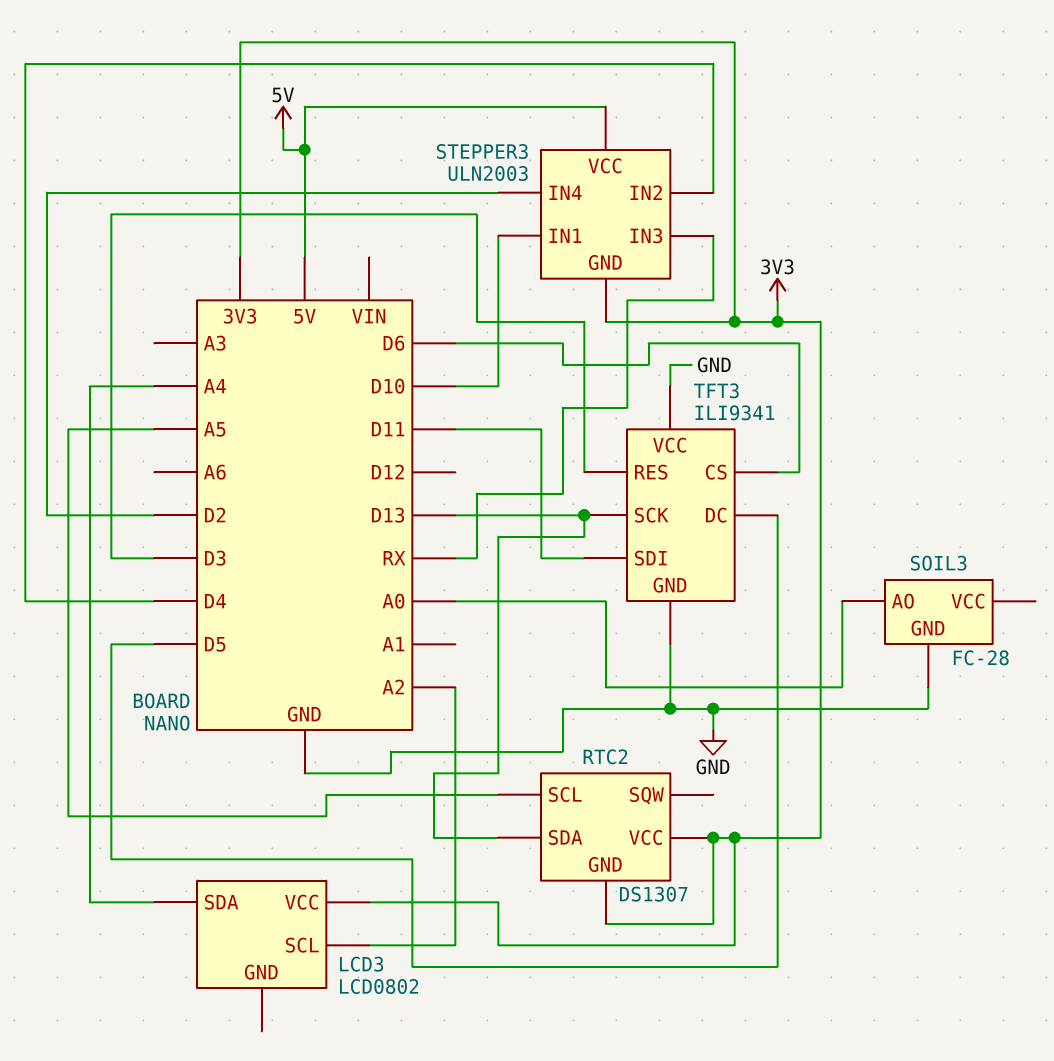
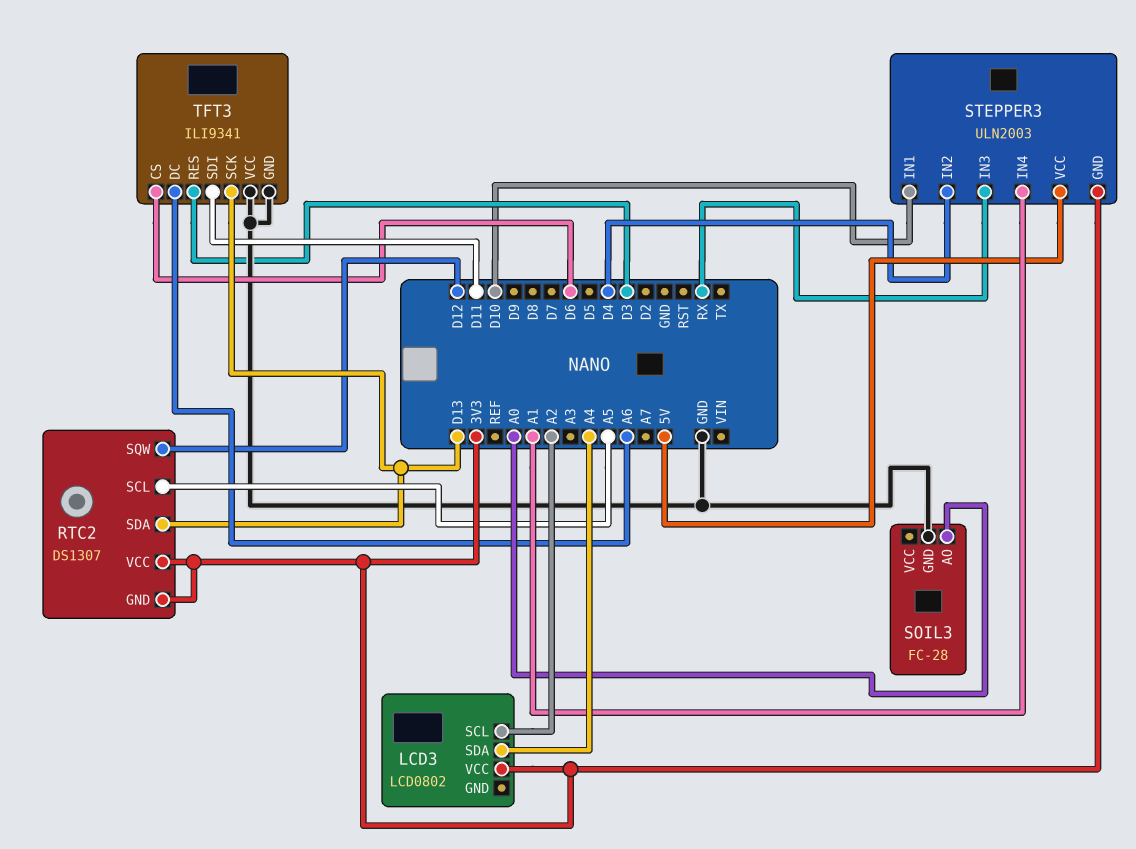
RTC2 pin SQW: none -> D12
STEPPER3 pin IN4: D2 -> A1
TFT3 pin DC: D5 -> A6

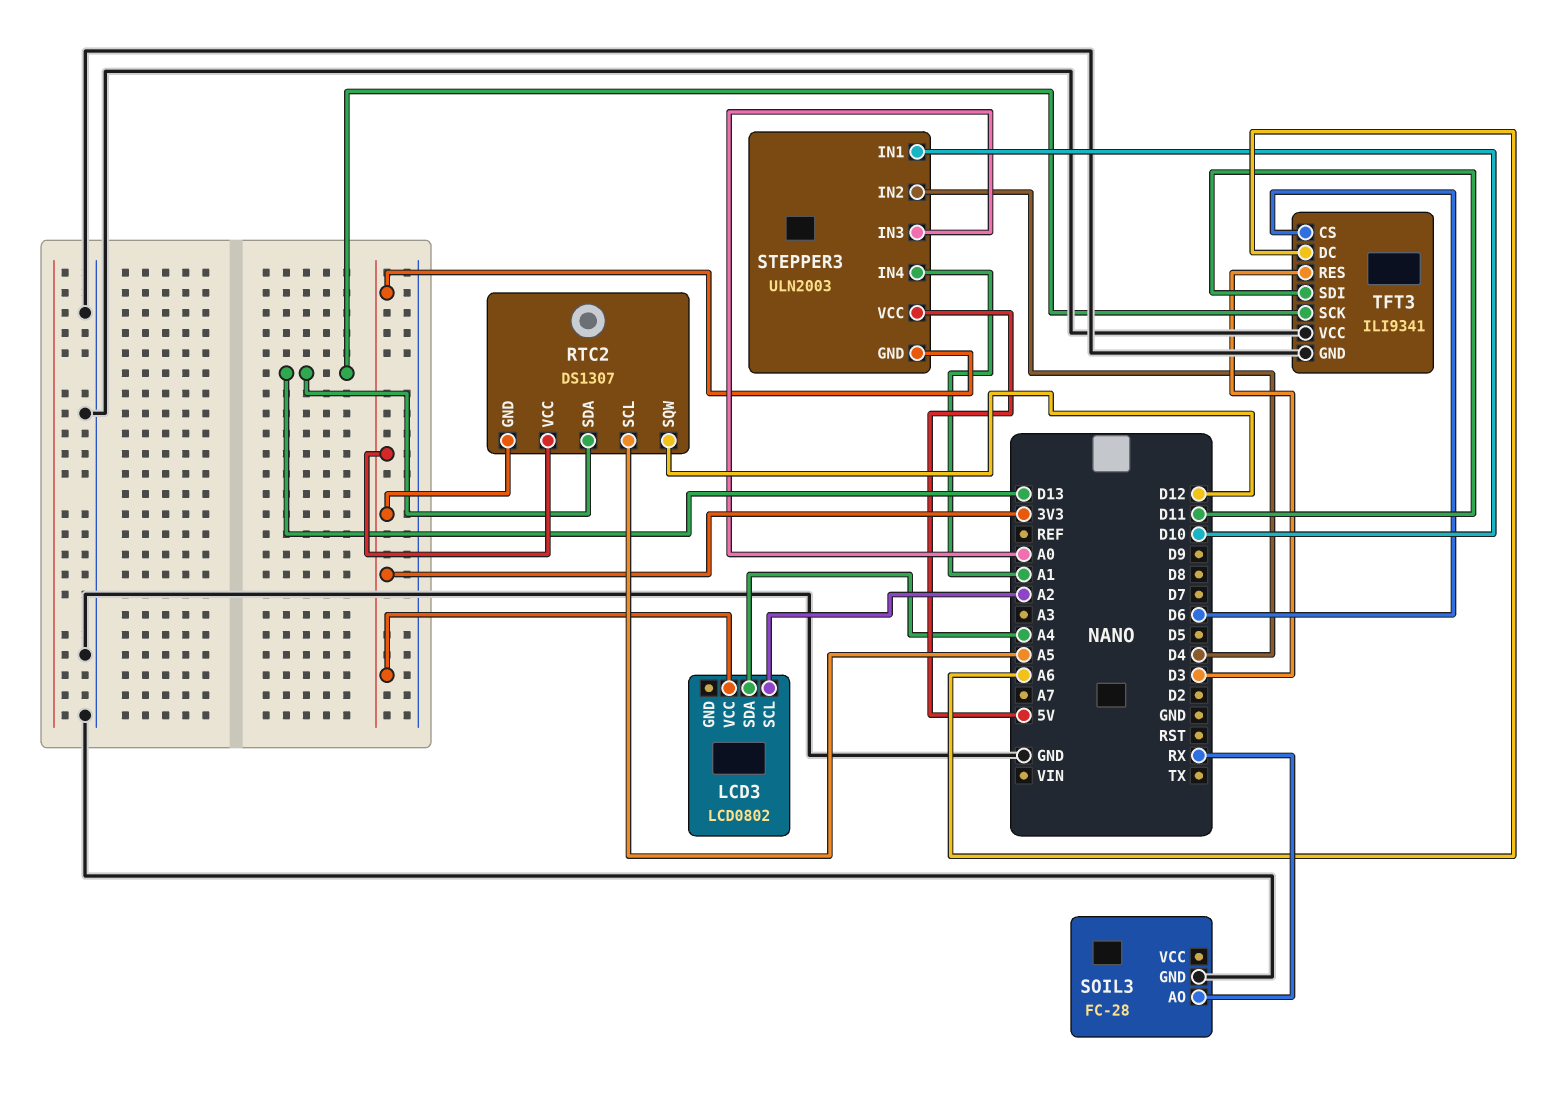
SOIL3 pin AO: A0 -> RX
STEPPER3 pin IN3: RX -> A0

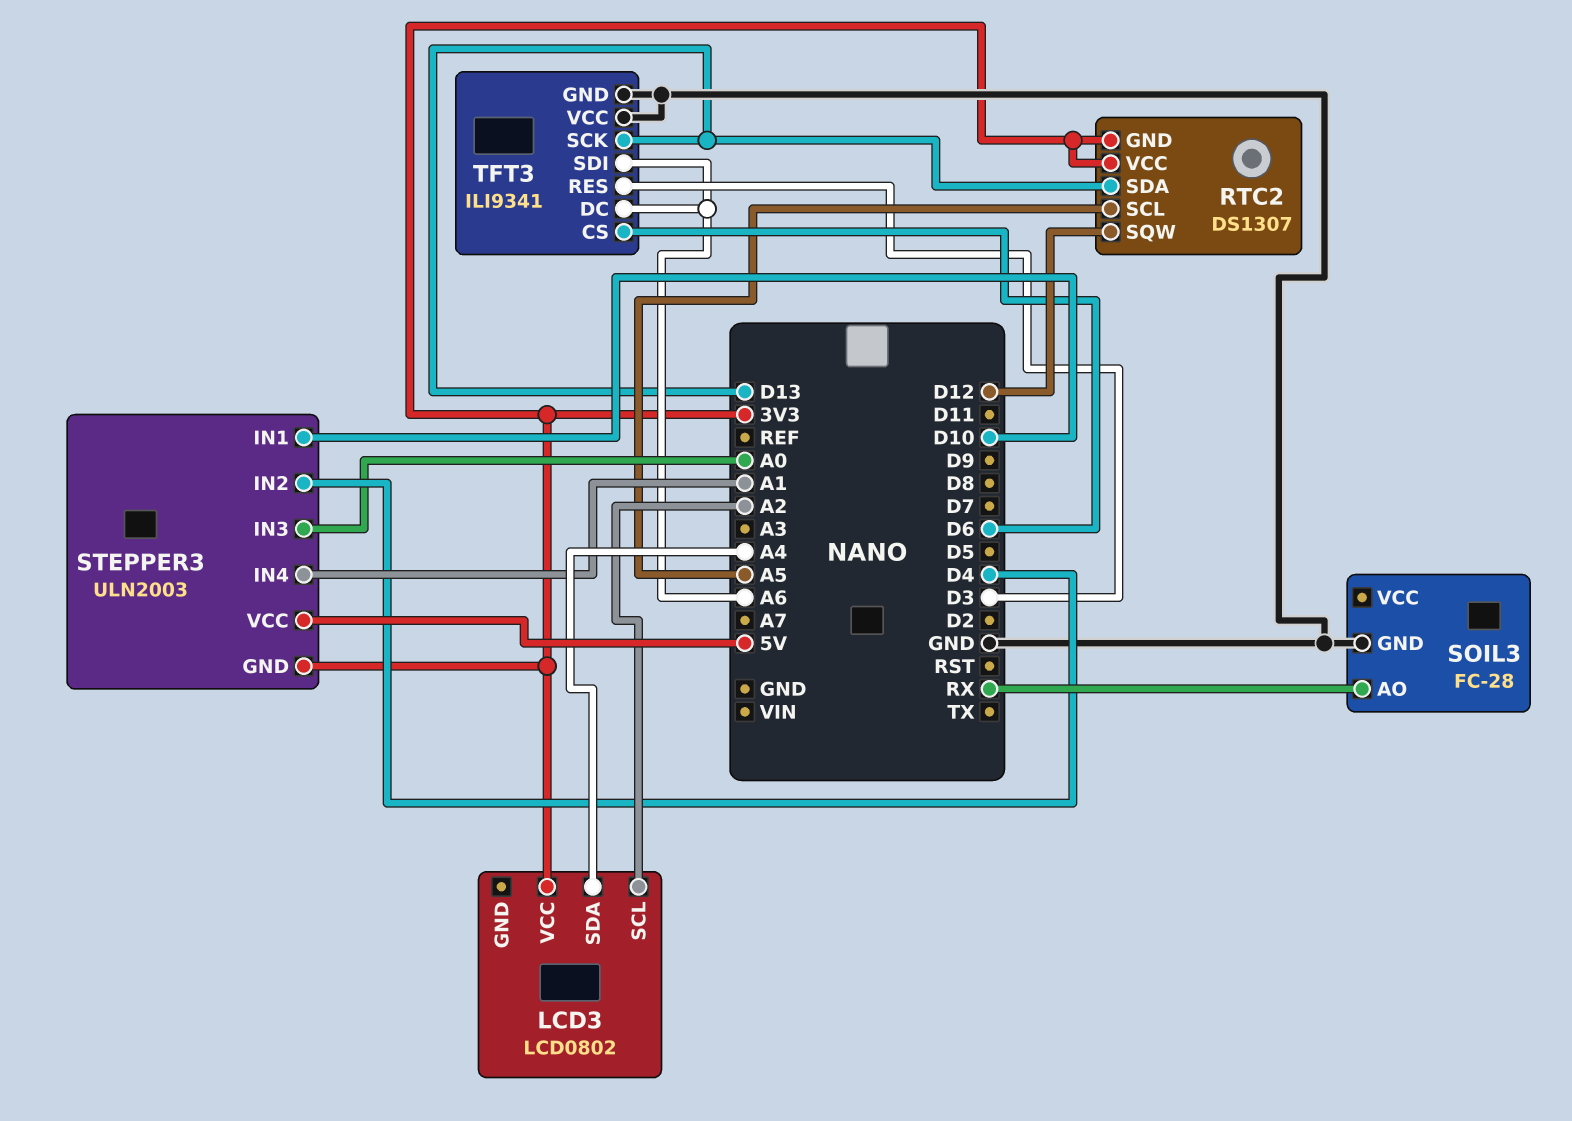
TFT3 pin SDI: D11 -> A6

